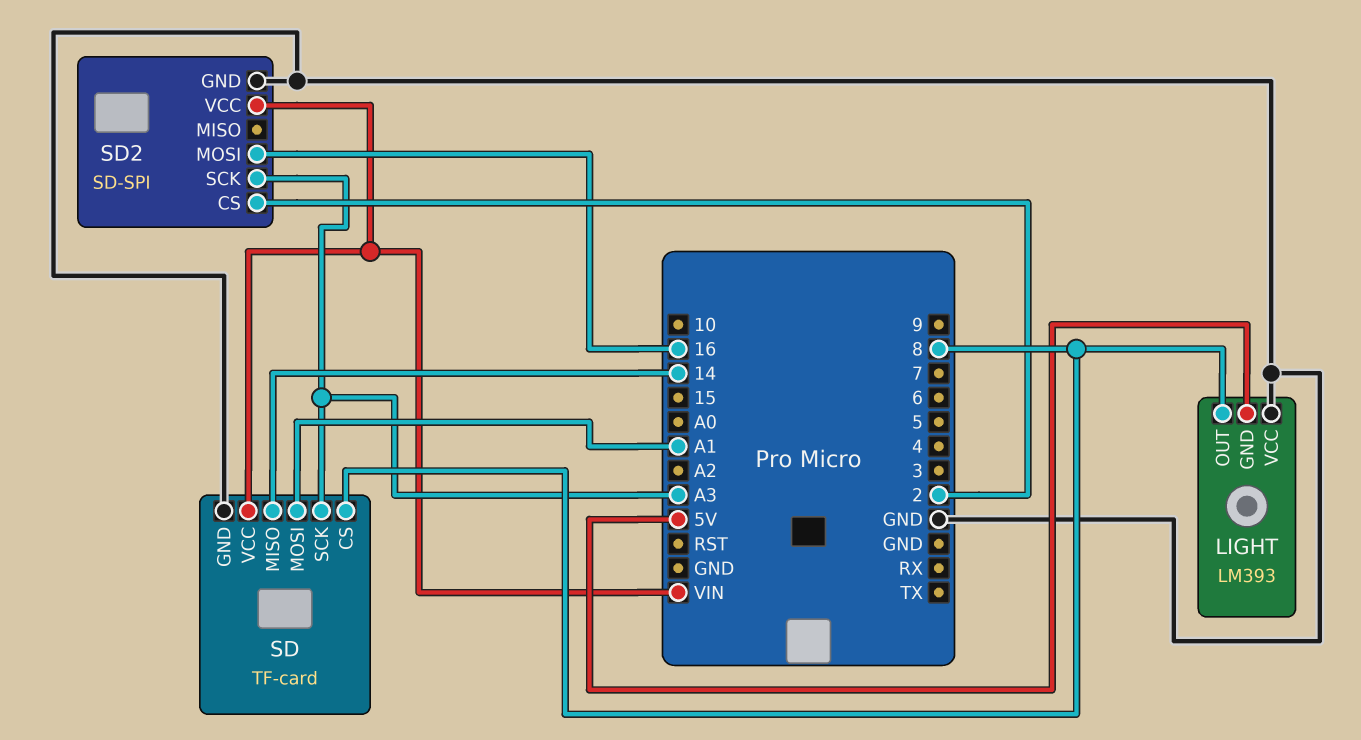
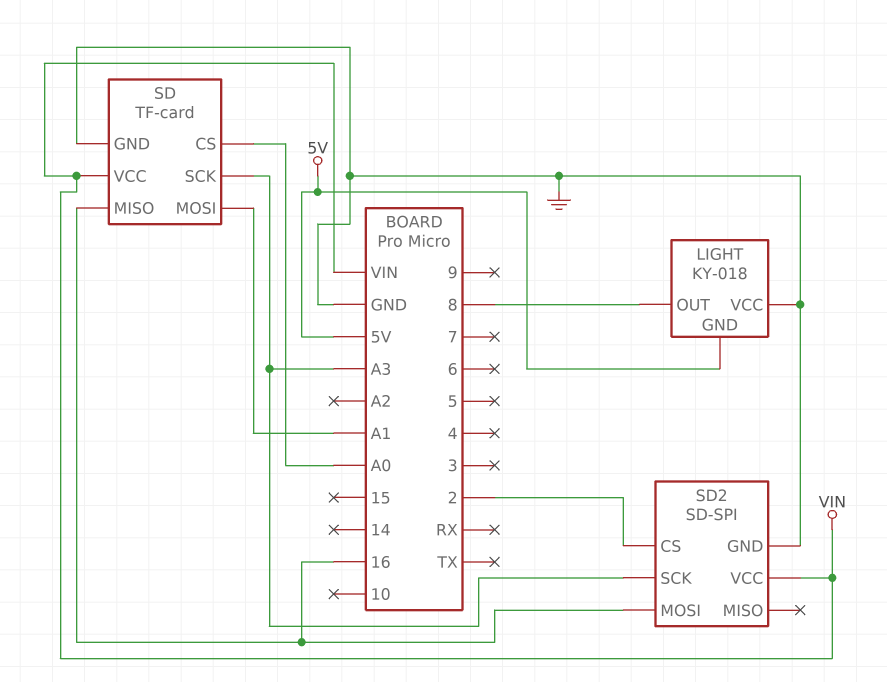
LIGHT: LM393 -> KY-018
SD pin CS: 8 -> A0
SD pin MISO: 14 -> 16

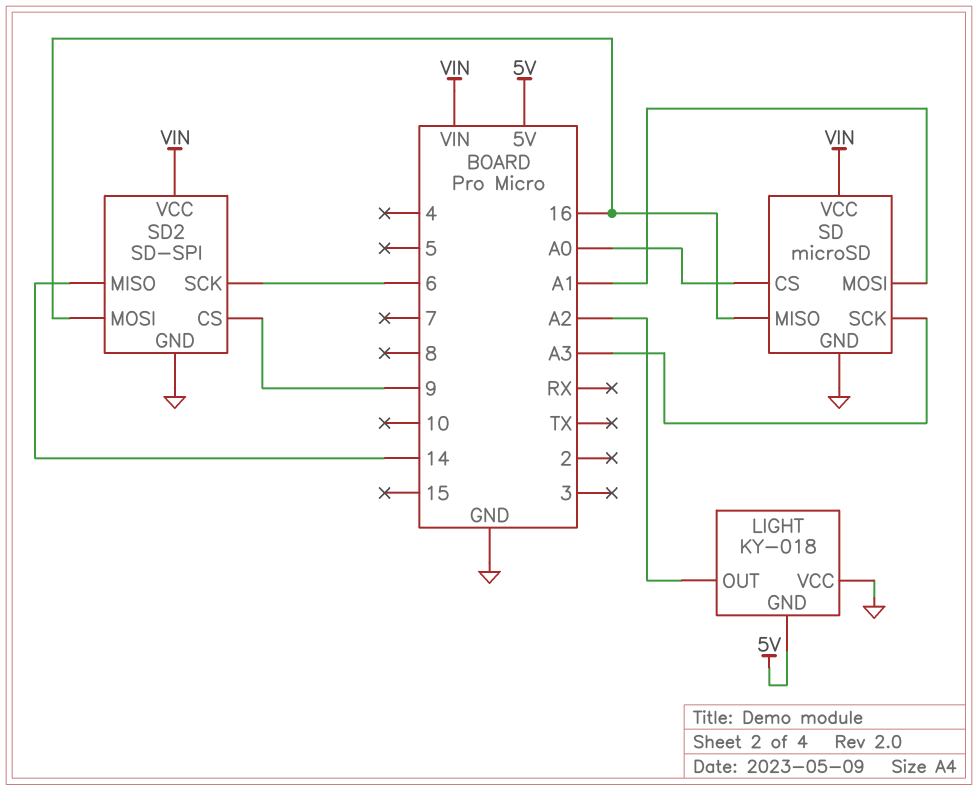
LIGHT pin OUT: 8 -> A2
SD: TF-card -> microSD
SD2 pin CS: 2 -> 9
SD2 pin MISO: none -> 14
SD2 pin SCK: A3 -> 6

